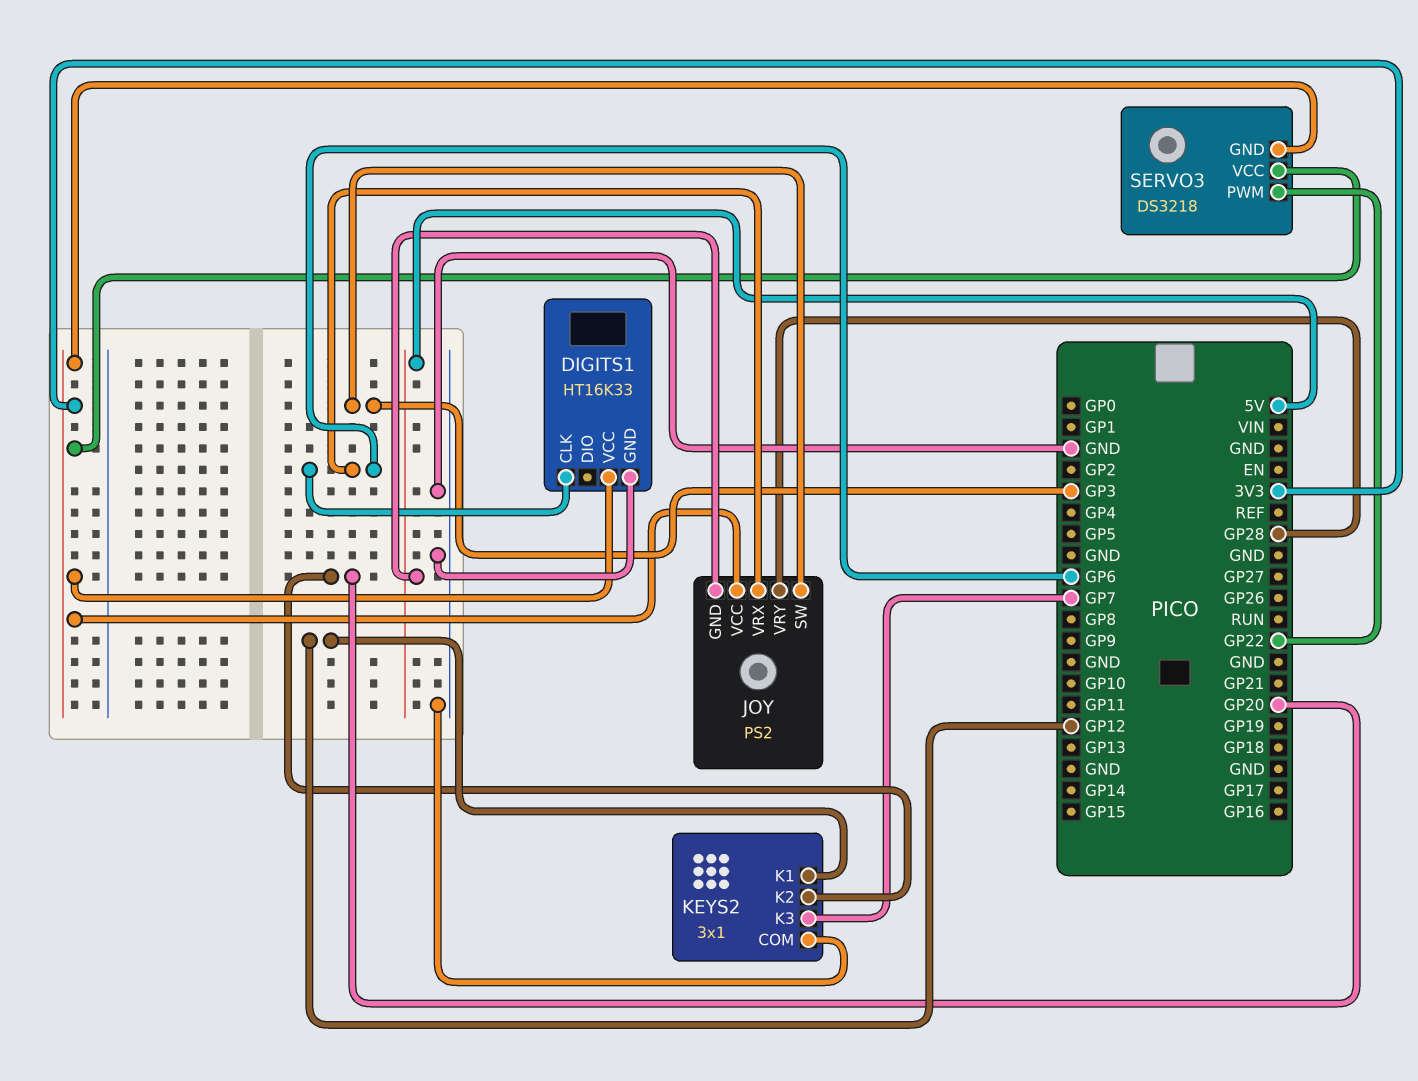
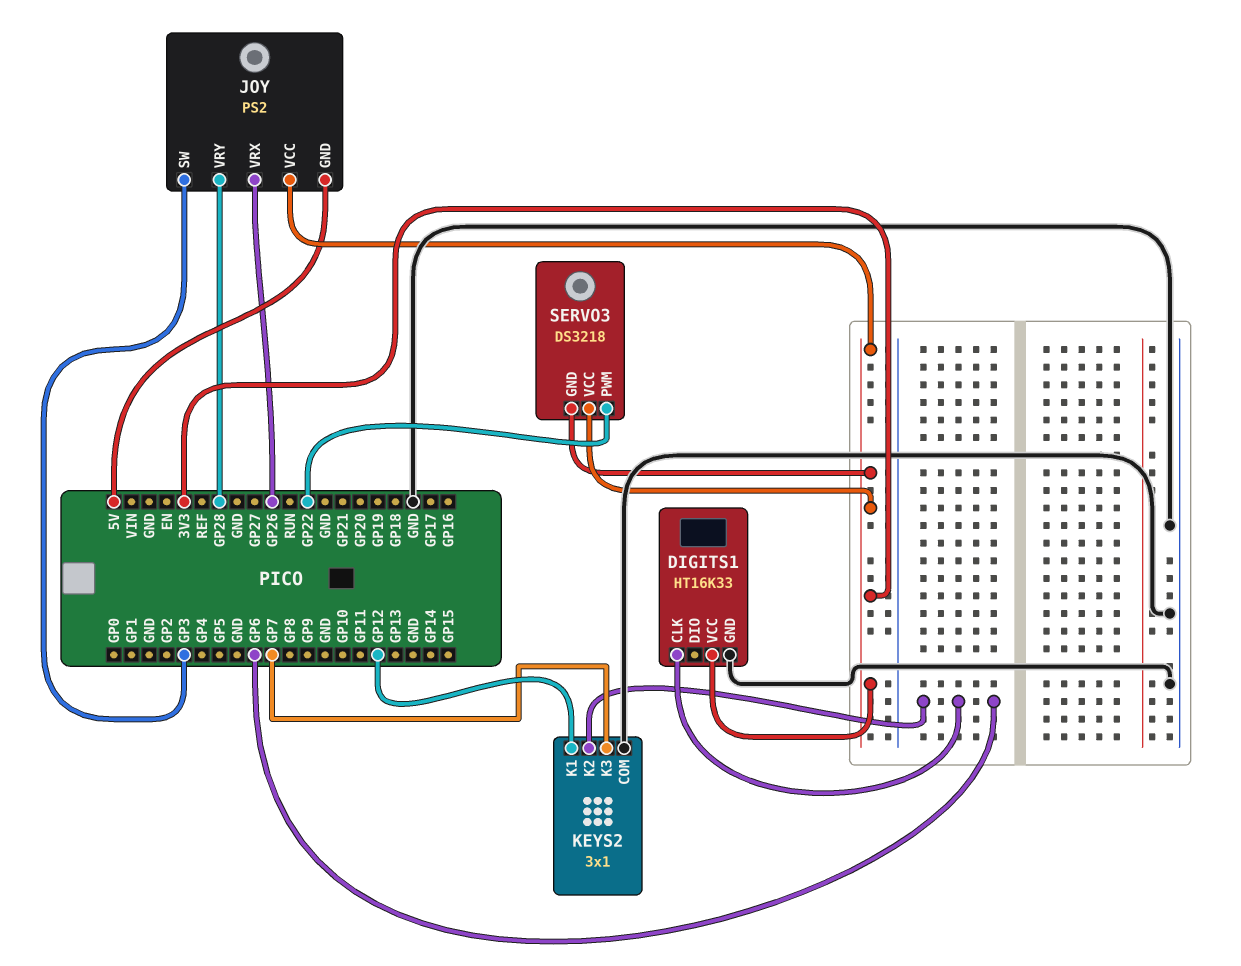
JOY pin VRX: GP6 -> GP26
KEYS2 pin K2: GP20 -> GP6

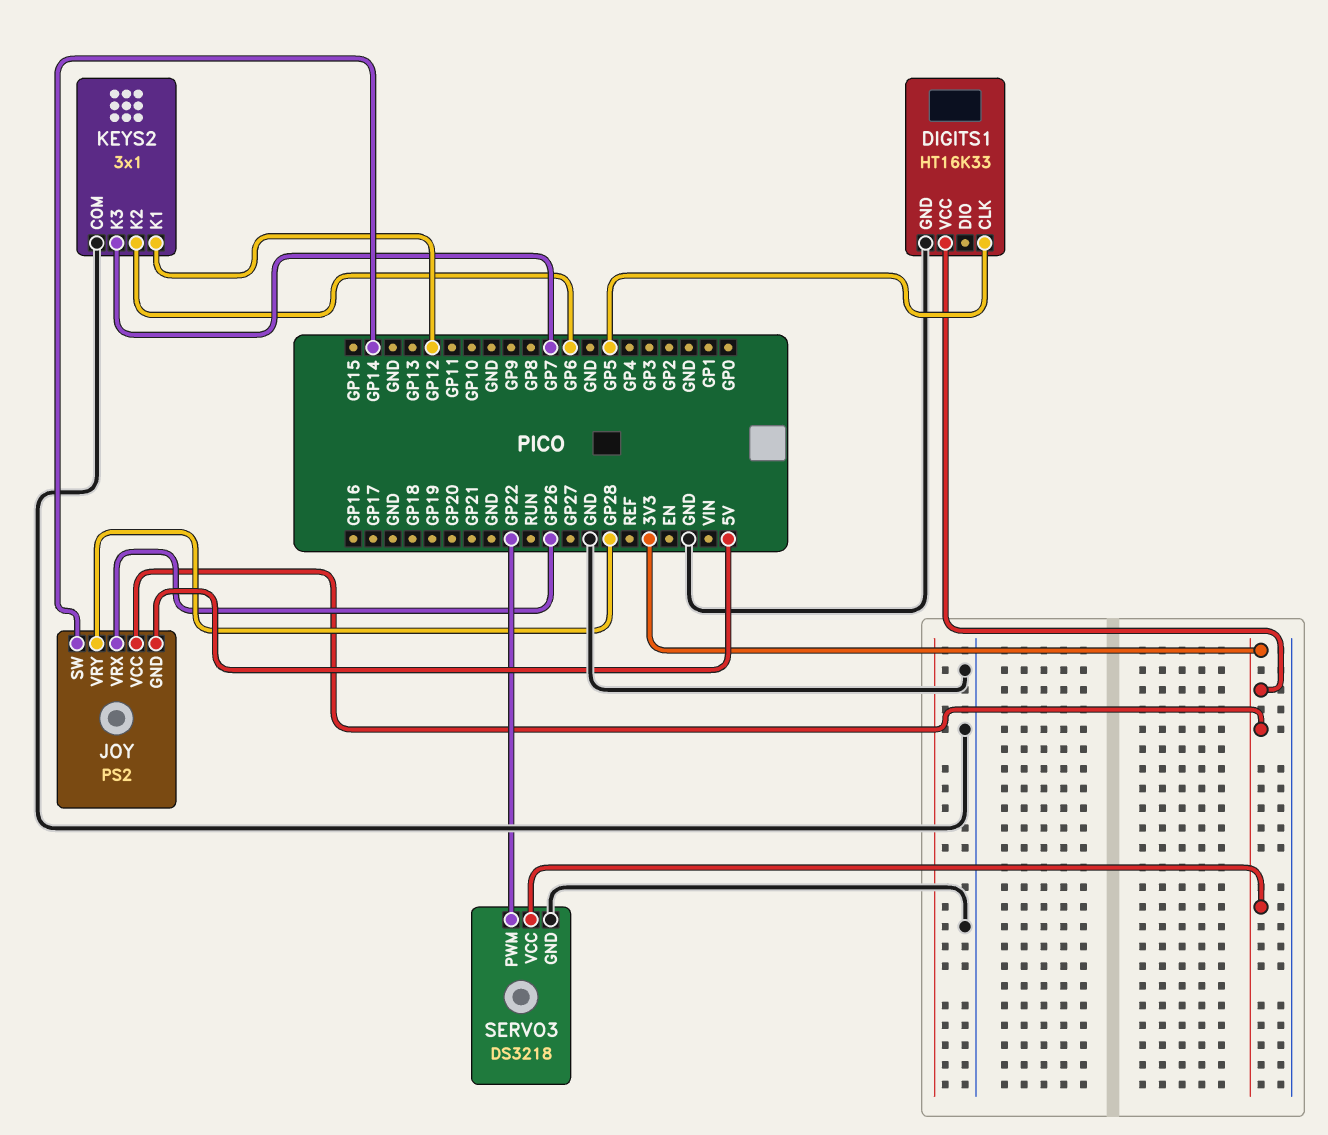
DIGITS1 pin CLK: GP6 -> GP5
JOY pin SW: GP3 -> GP14
SERVO3 pin GND: 3V3 -> GND

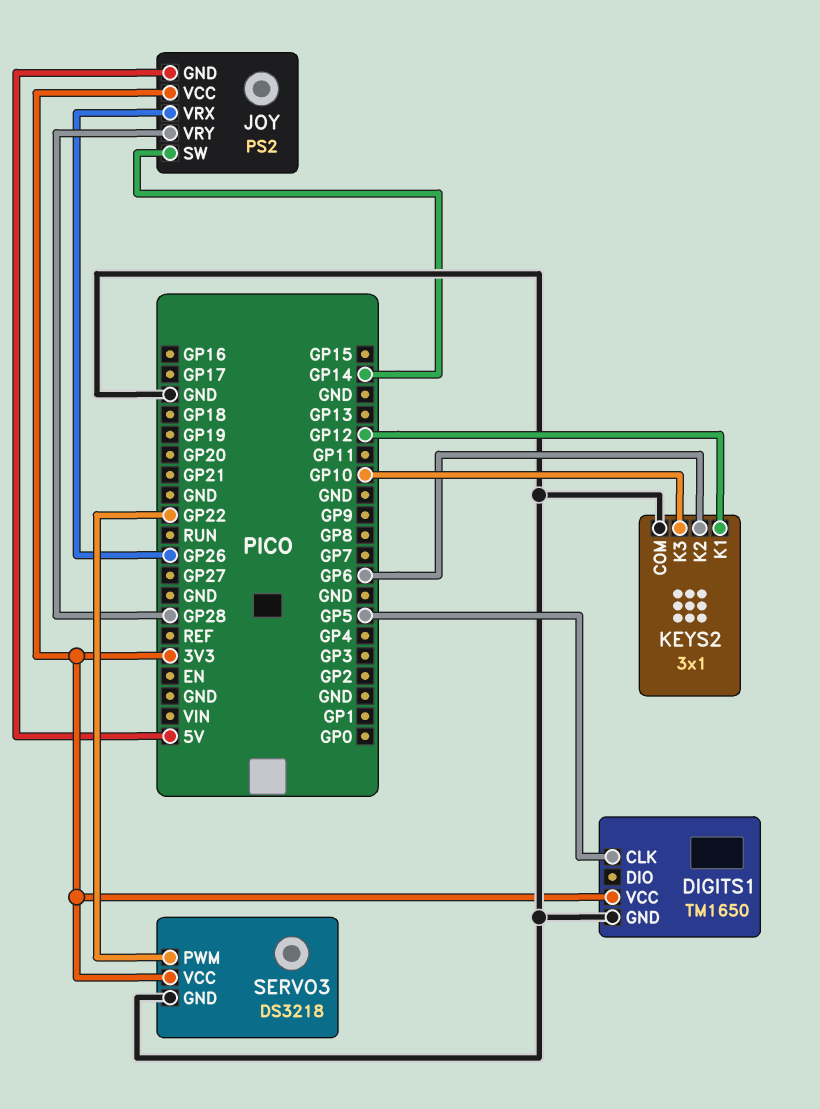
DIGITS1: HT16K33 -> TM1650
KEYS2 pin K3: GP7 -> GP10

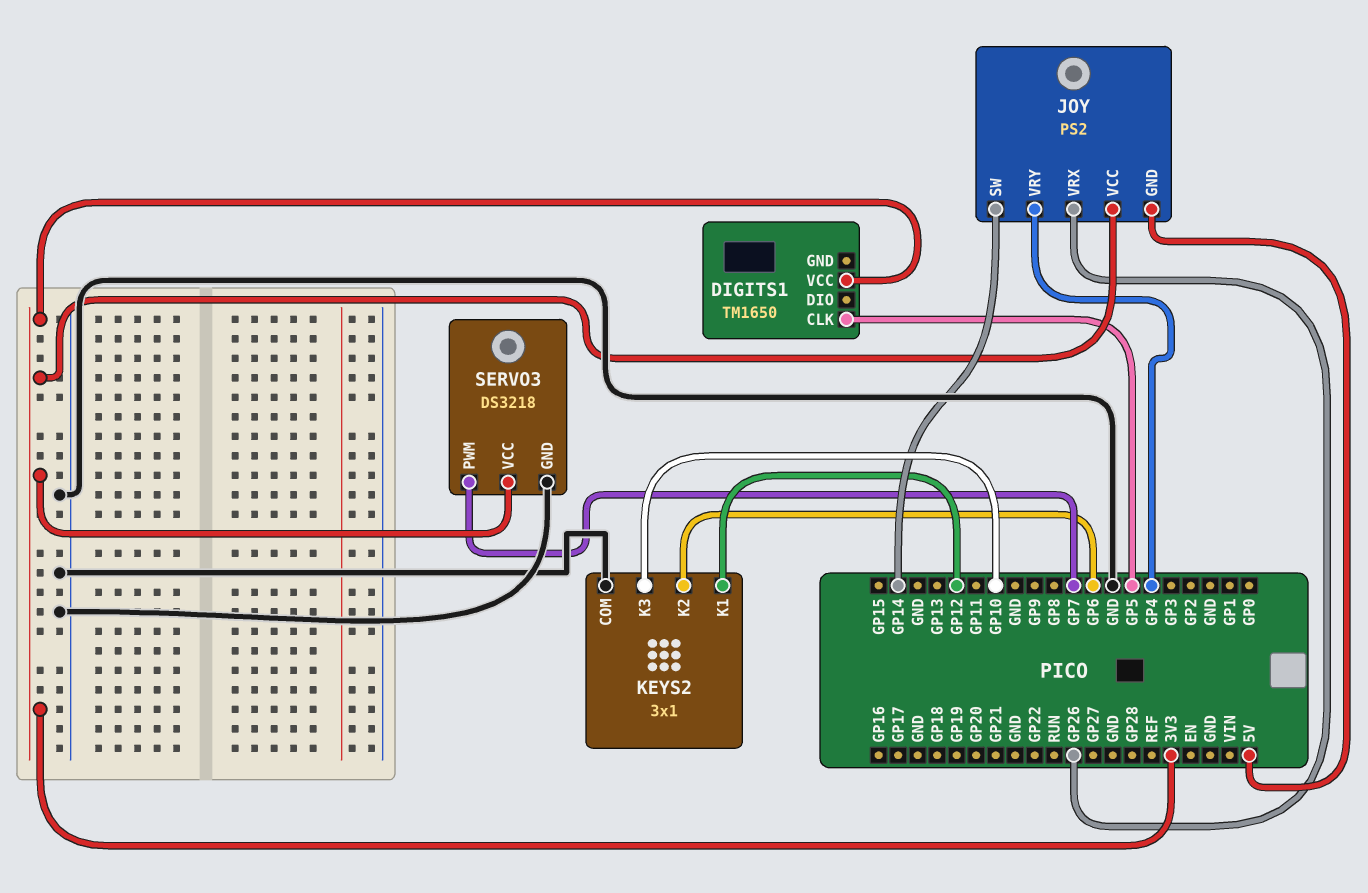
DIGITS1 pin GND: GND -> none
JOY pin VRY: GP28 -> GP4
SERVO3 pin PWM: GP22 -> GP7

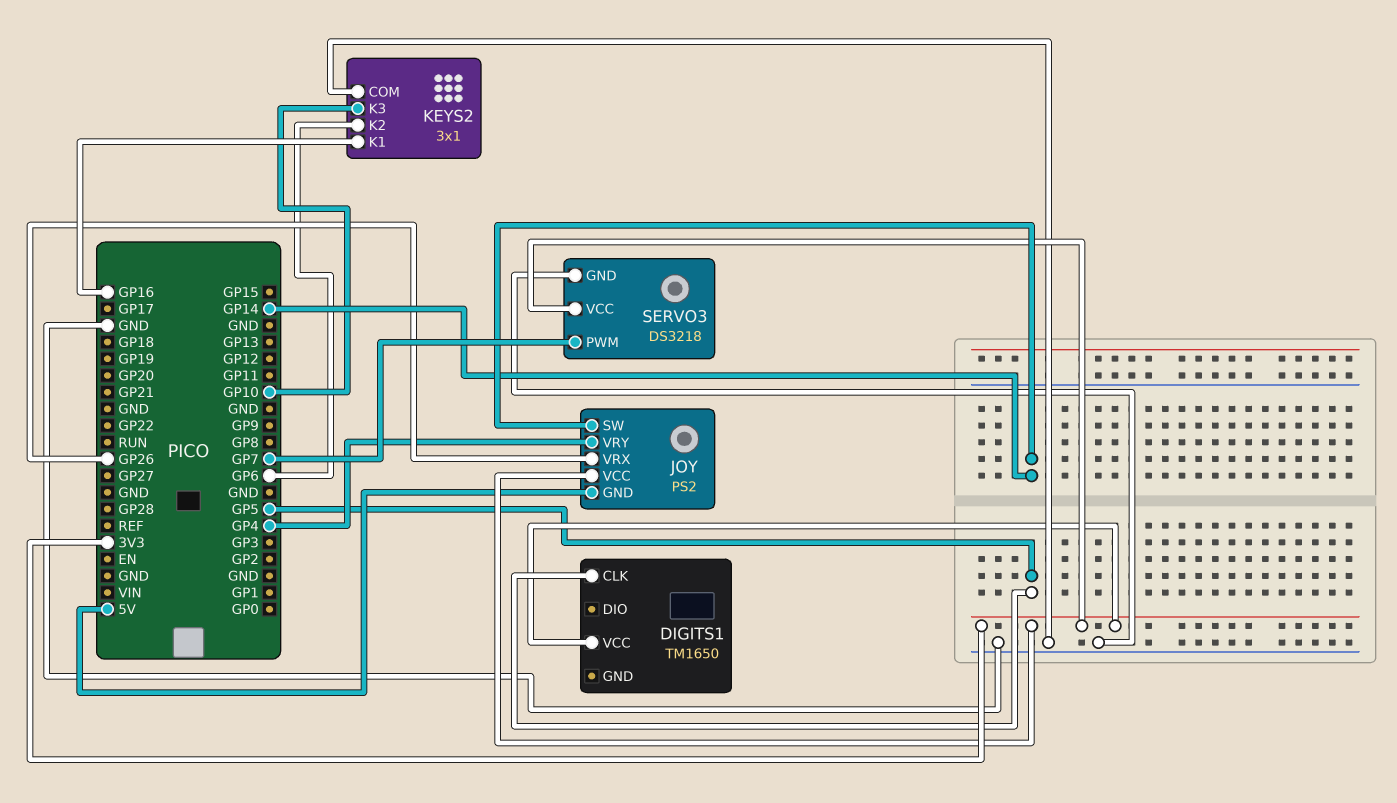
KEYS2 pin K1: GP12 -> GP16

